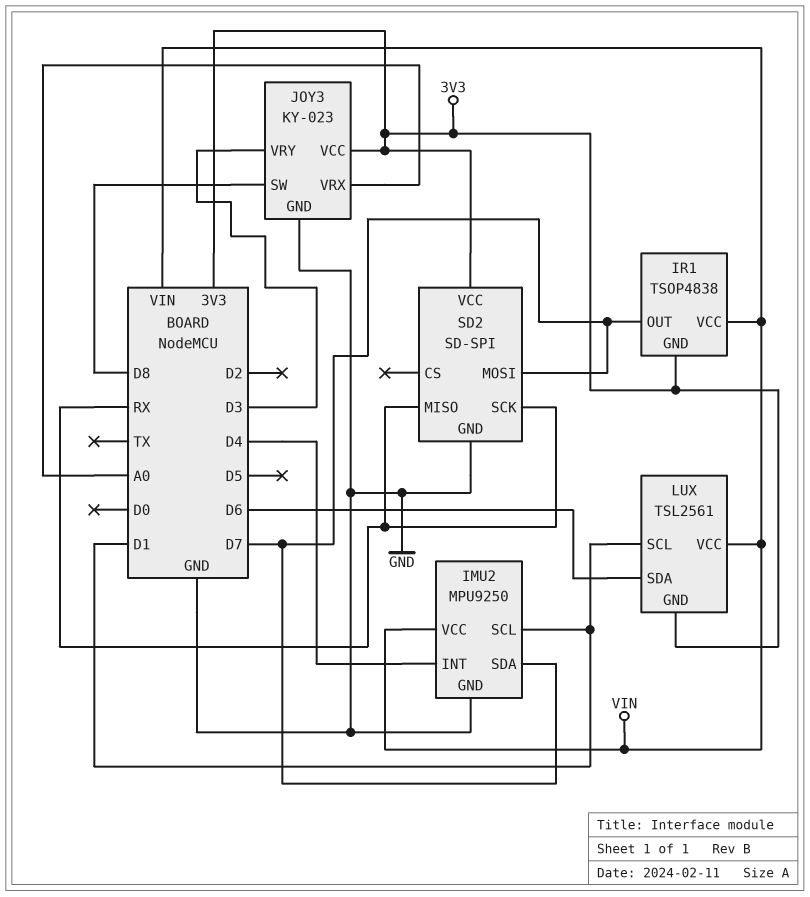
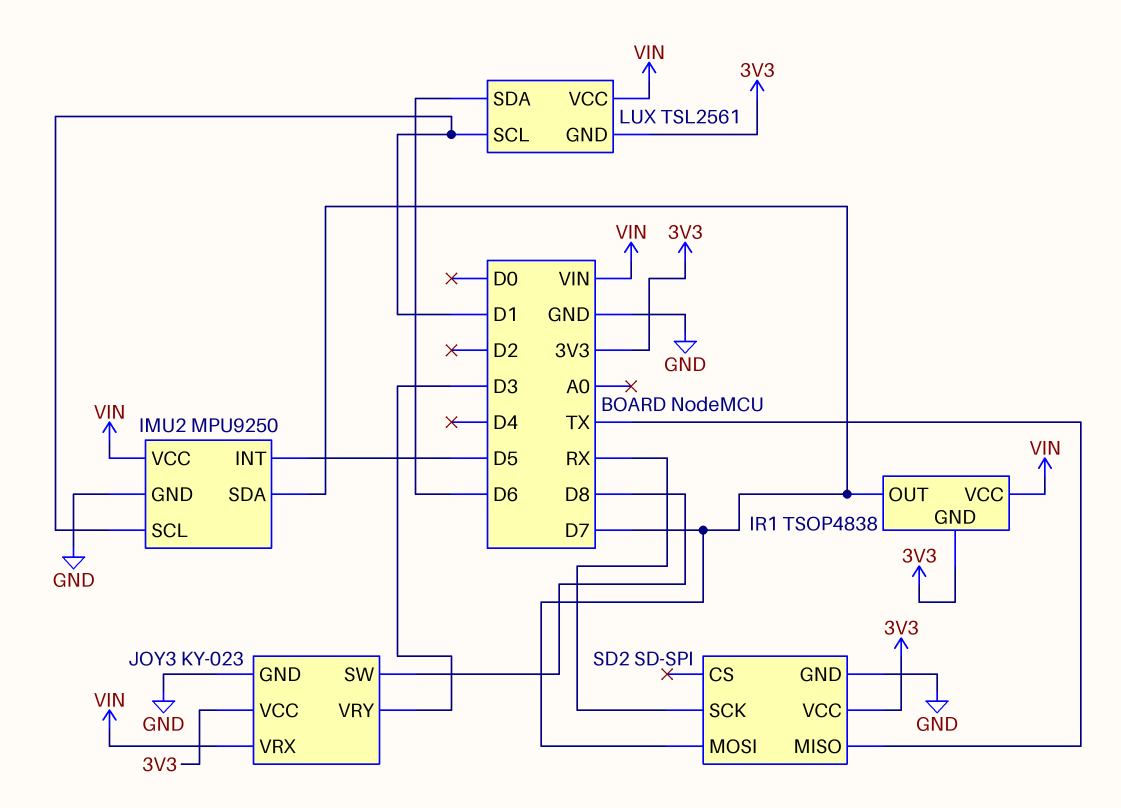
IMU2 pin INT: D4 -> D5
JOY3 pin VRX: A0 -> VIN
SD2 pin MISO: RX -> TX

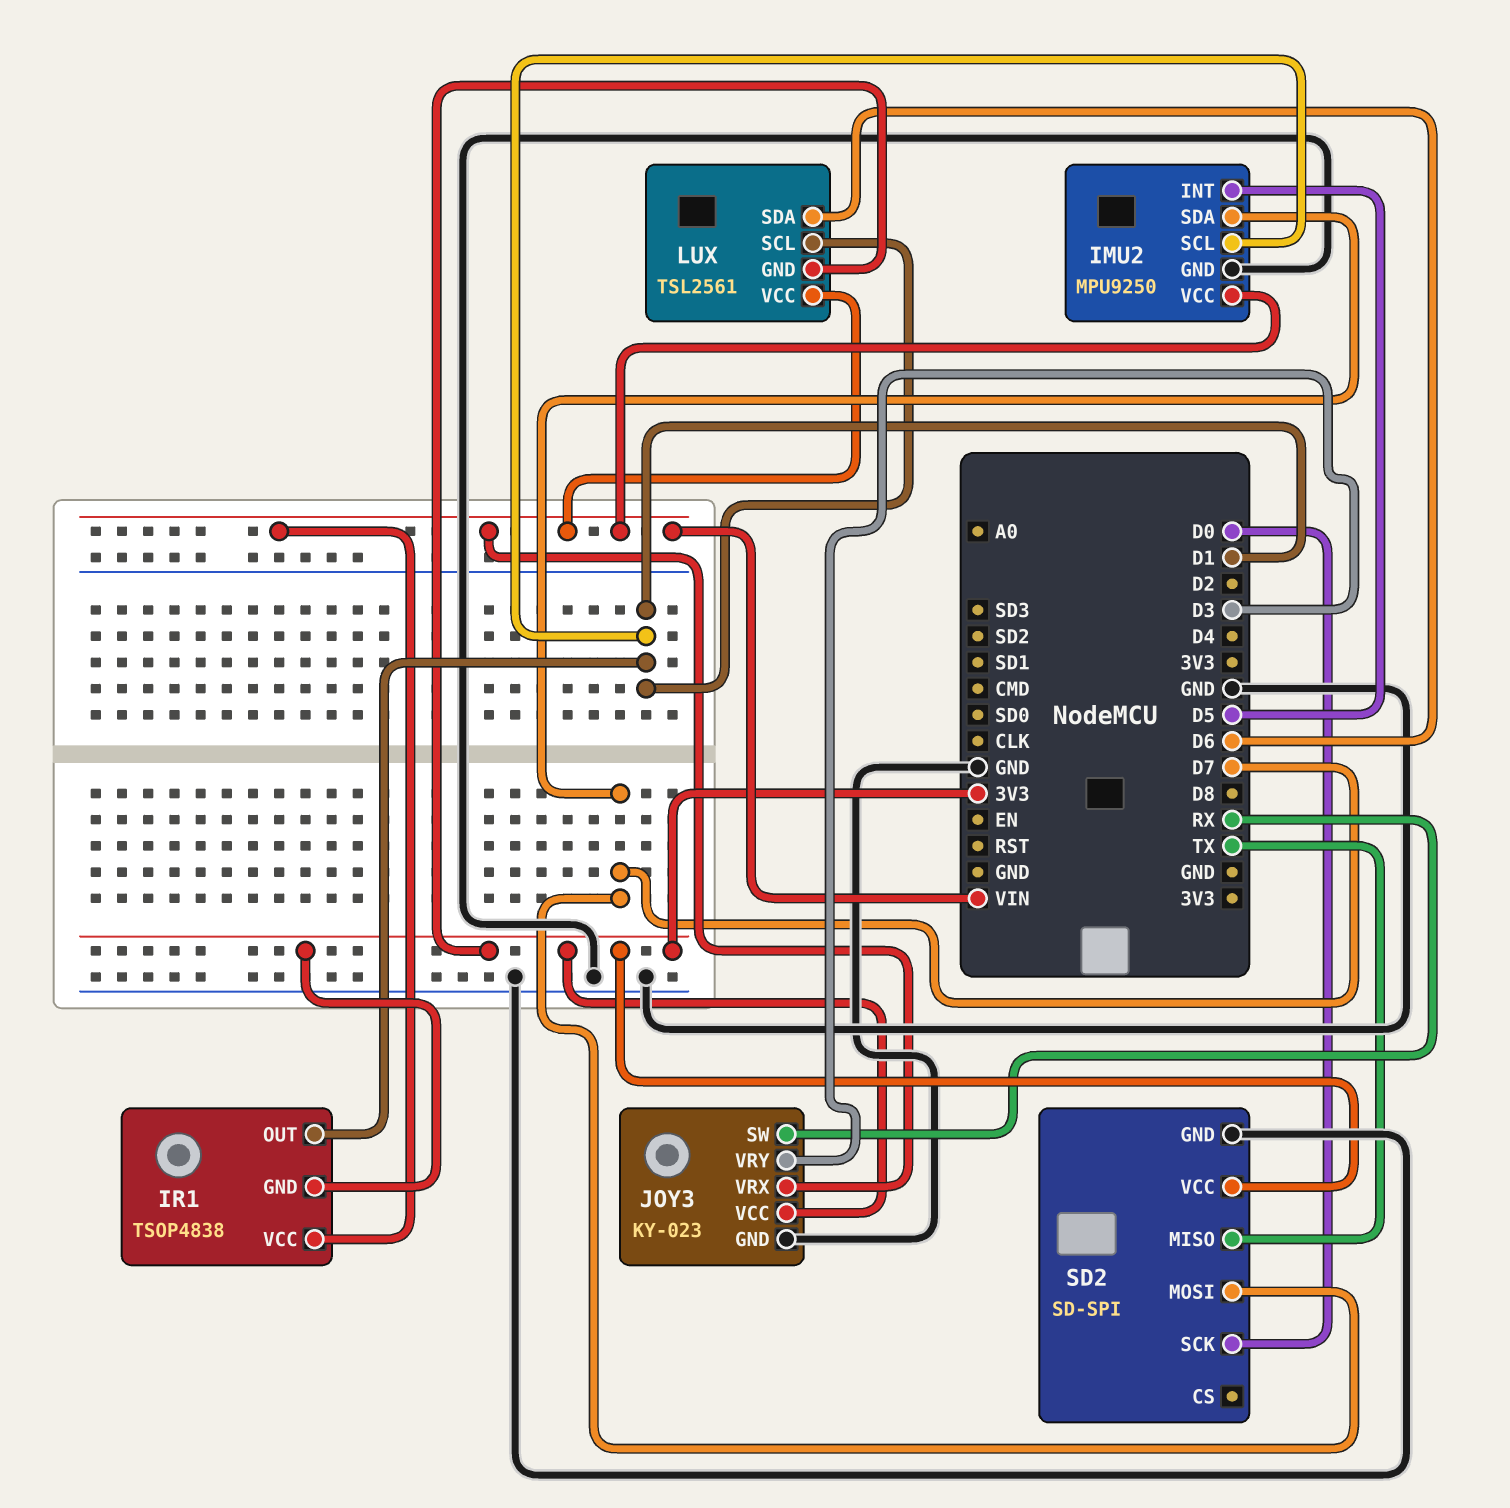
IR1 pin OUT: D7 -> D1
JOY3 pin SW: D8 -> RX
SD2 pin SCK: RX -> D0

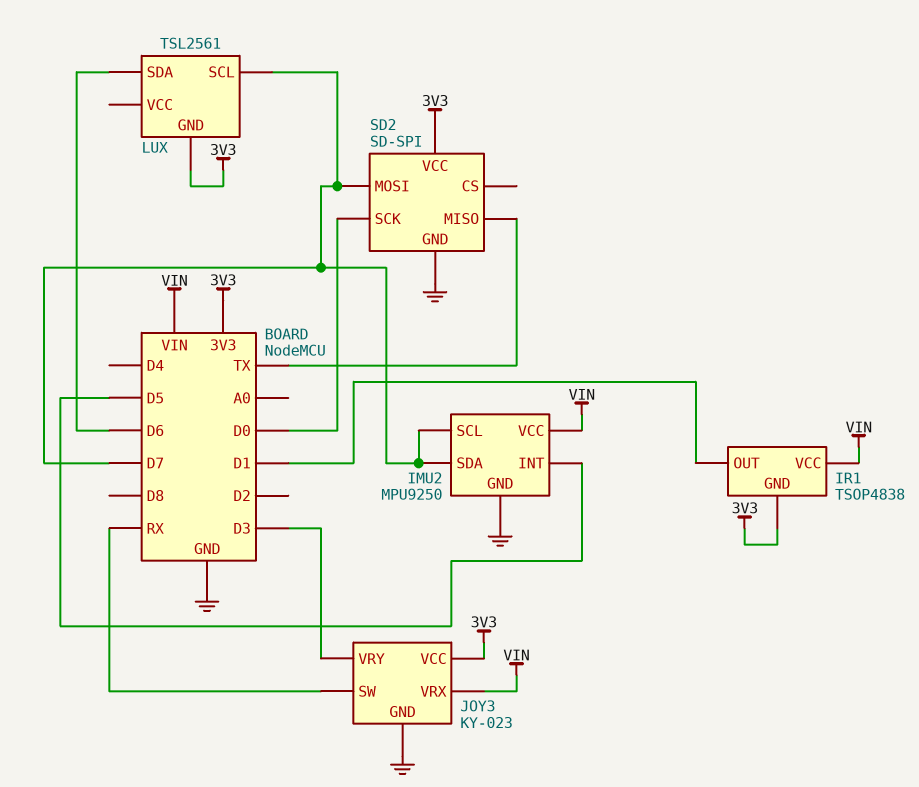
IMU2 pin SCL: D1 -> D7
LUX pin SCL: D1 -> D7
LUX pin VCC: VIN -> none

